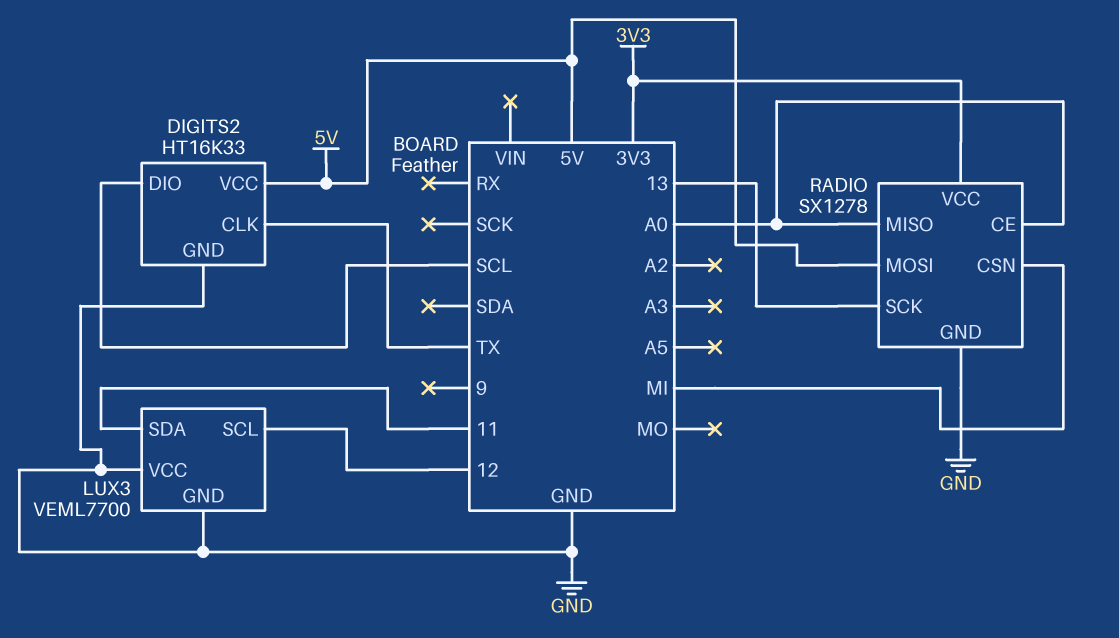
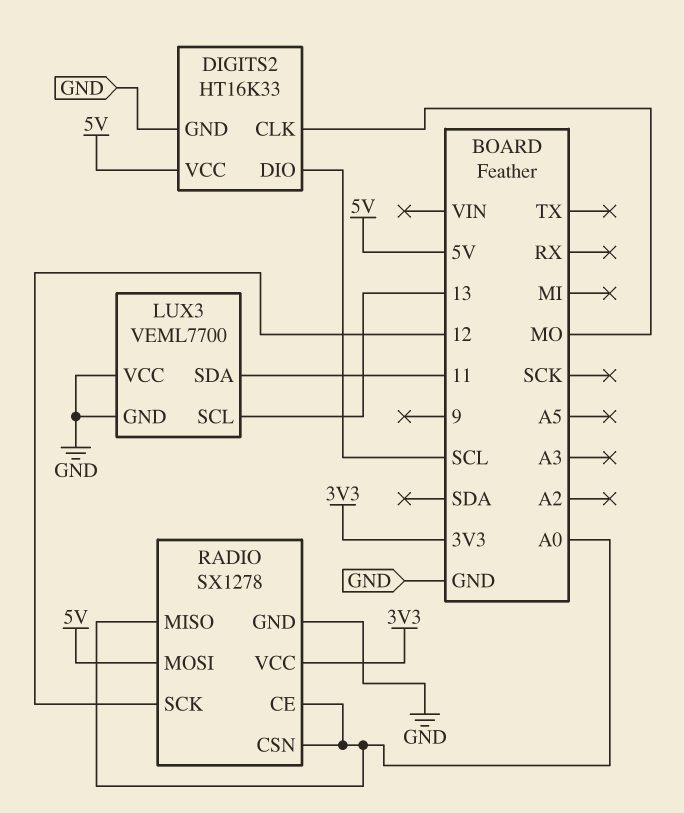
DIGITS2 pin CLK: TX -> MO
LUX3 pin SCL: 12 -> 13
RADIO pin CSN: MI -> A0
RADIO pin SCK: 13 -> 12

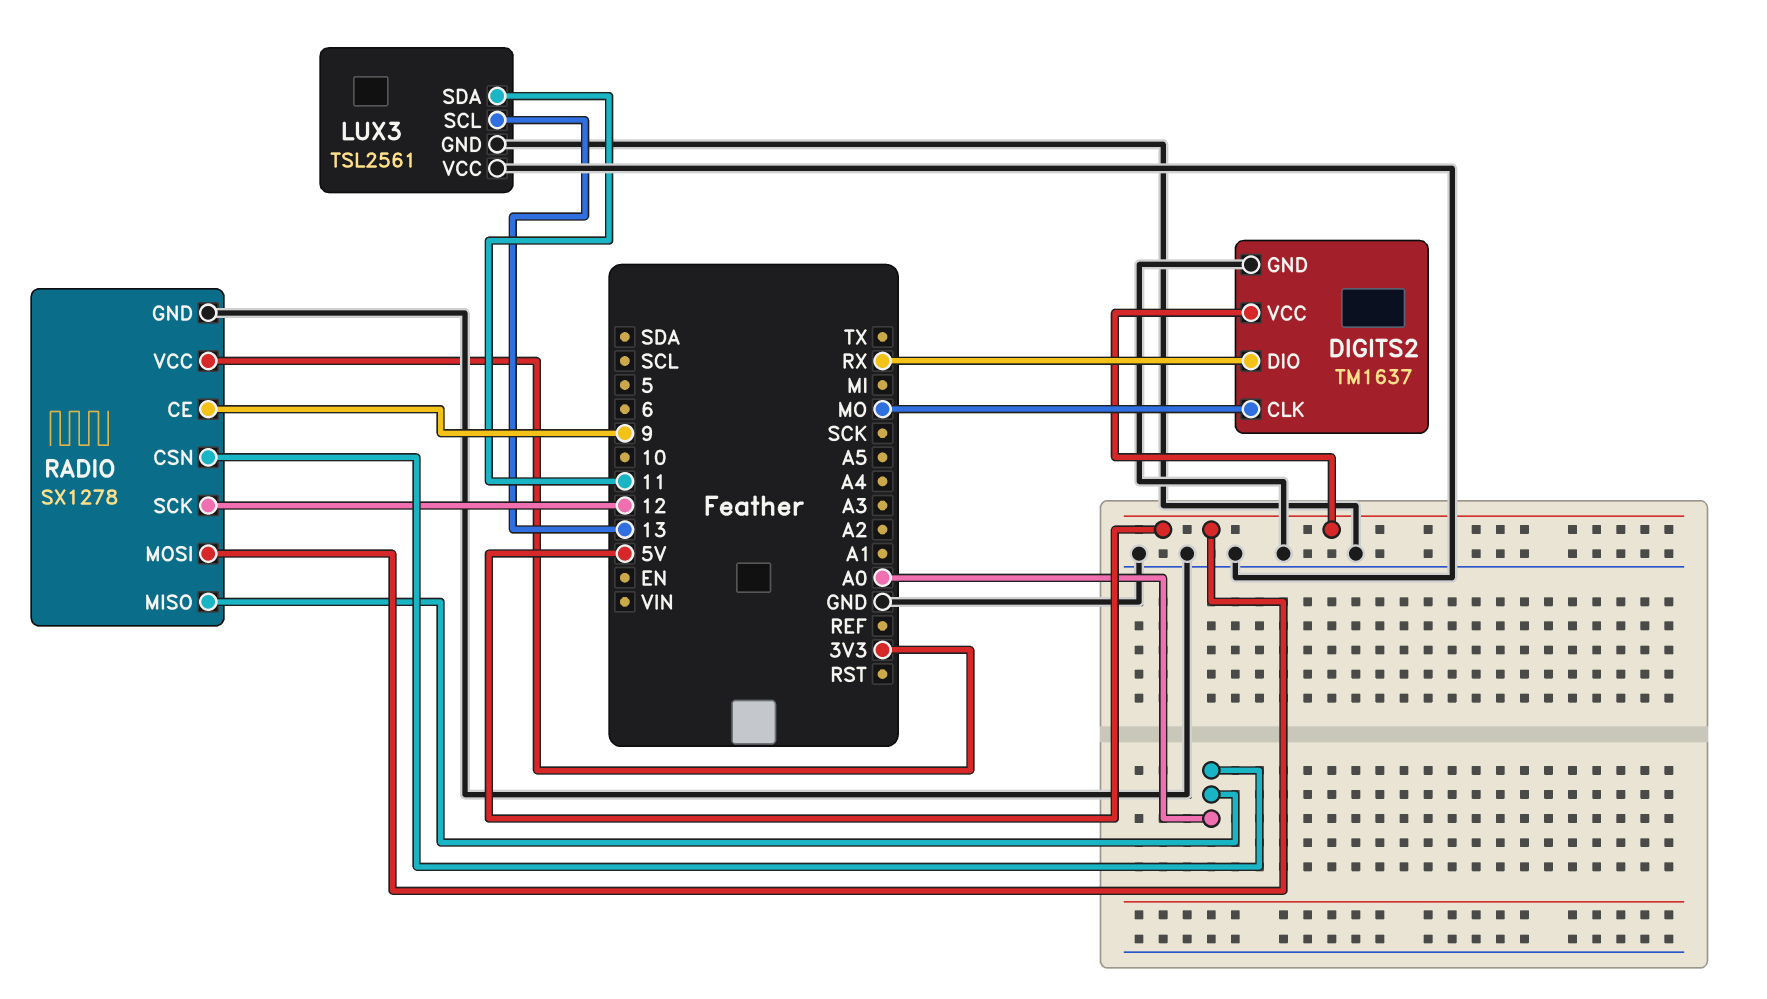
DIGITS2: HT16K33 -> TM1637
DIGITS2 pin DIO: SCL -> RX
LUX3: VEML7700 -> TSL2561
RADIO pin CE: A0 -> 9

